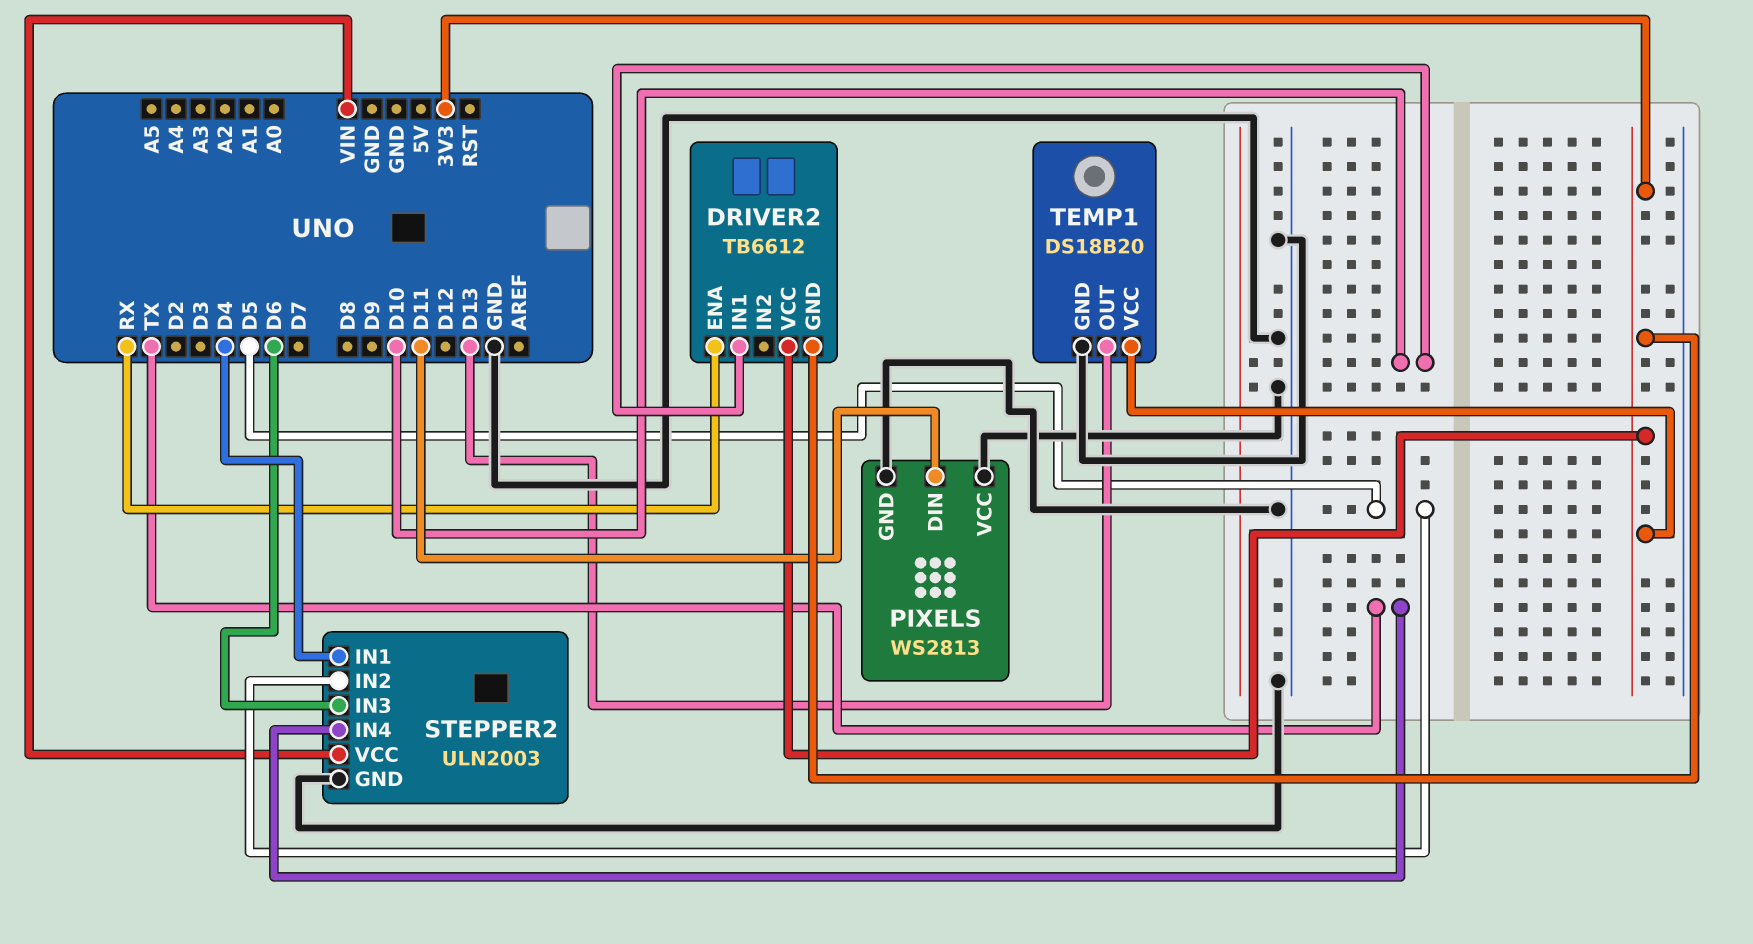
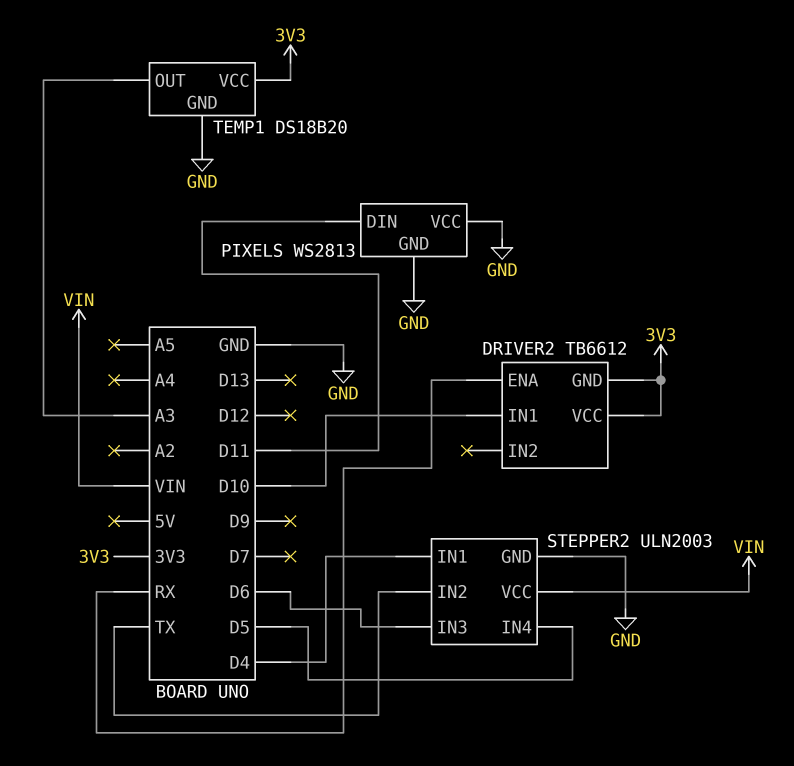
STEPPER2 pin IN2: D5 -> TX
STEPPER2 pin IN4: TX -> D5
TEMP1 pin OUT: D13 -> A3

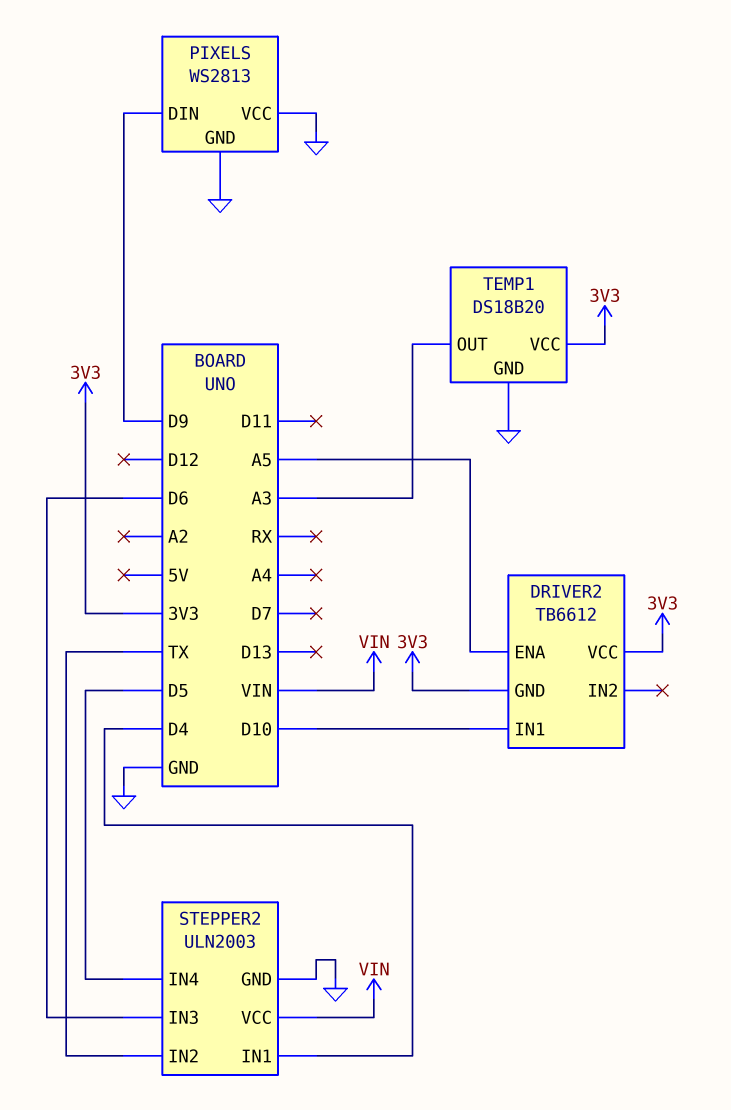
DRIVER2 pin ENA: RX -> A5
PIXELS pin DIN: D11 -> D9

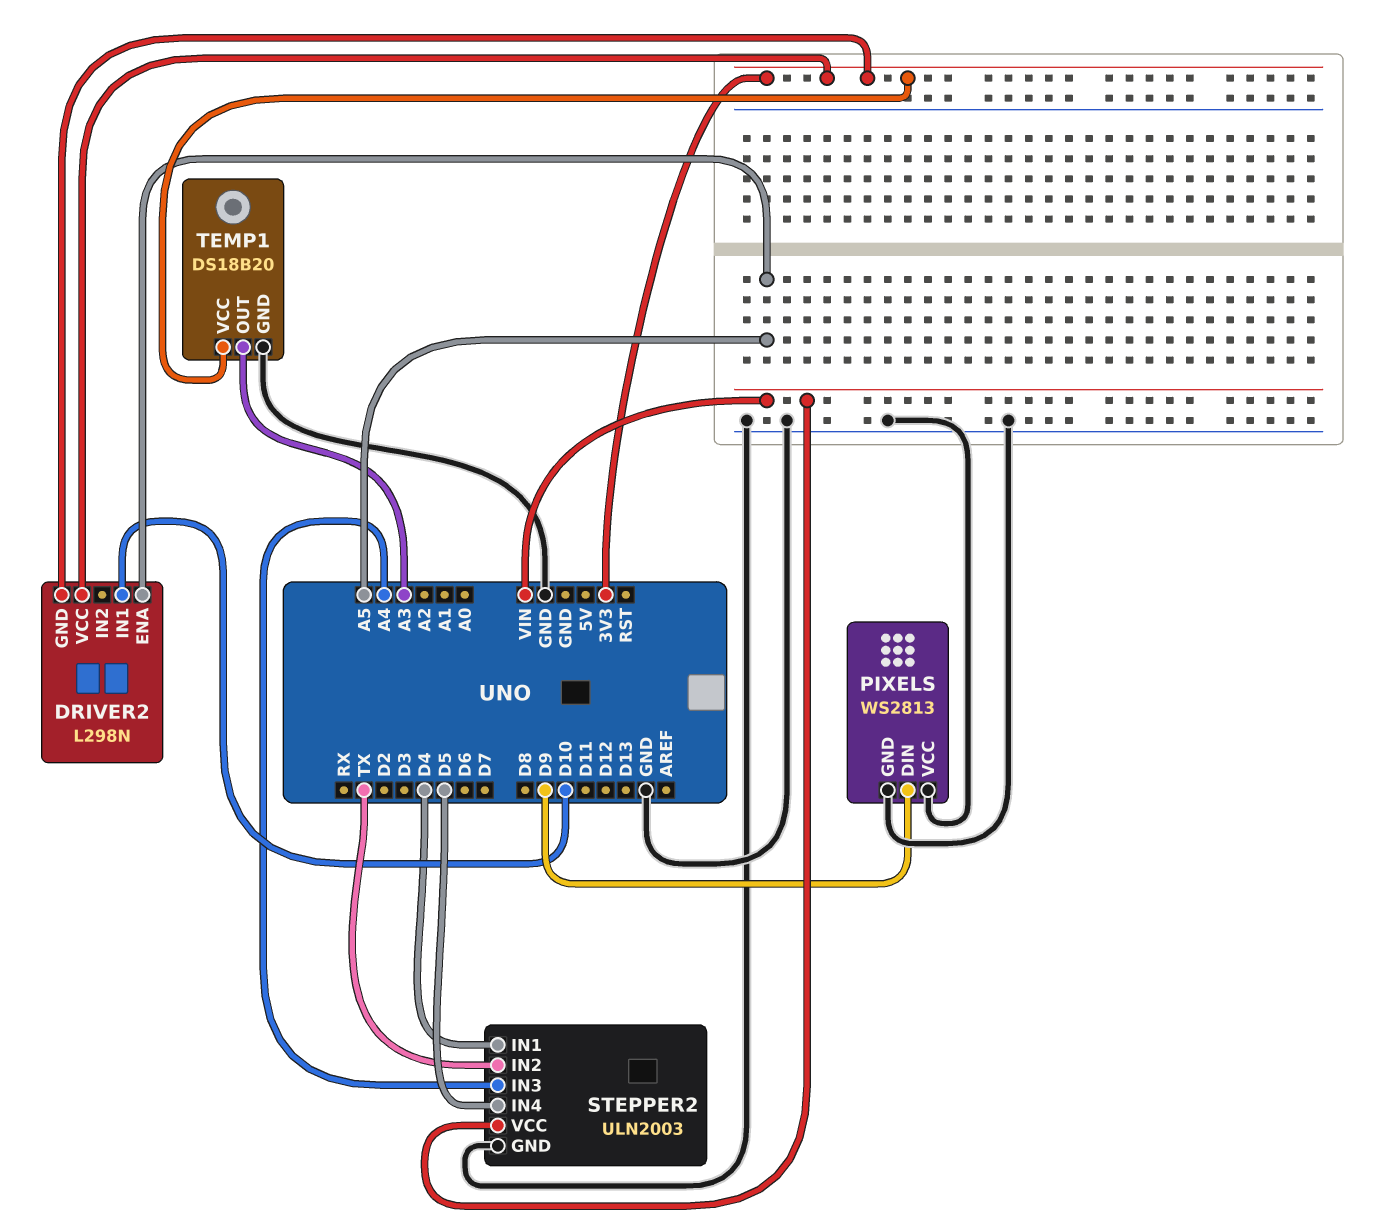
DRIVER2: TB6612 -> L298N
STEPPER2 pin IN3: D6 -> A4

